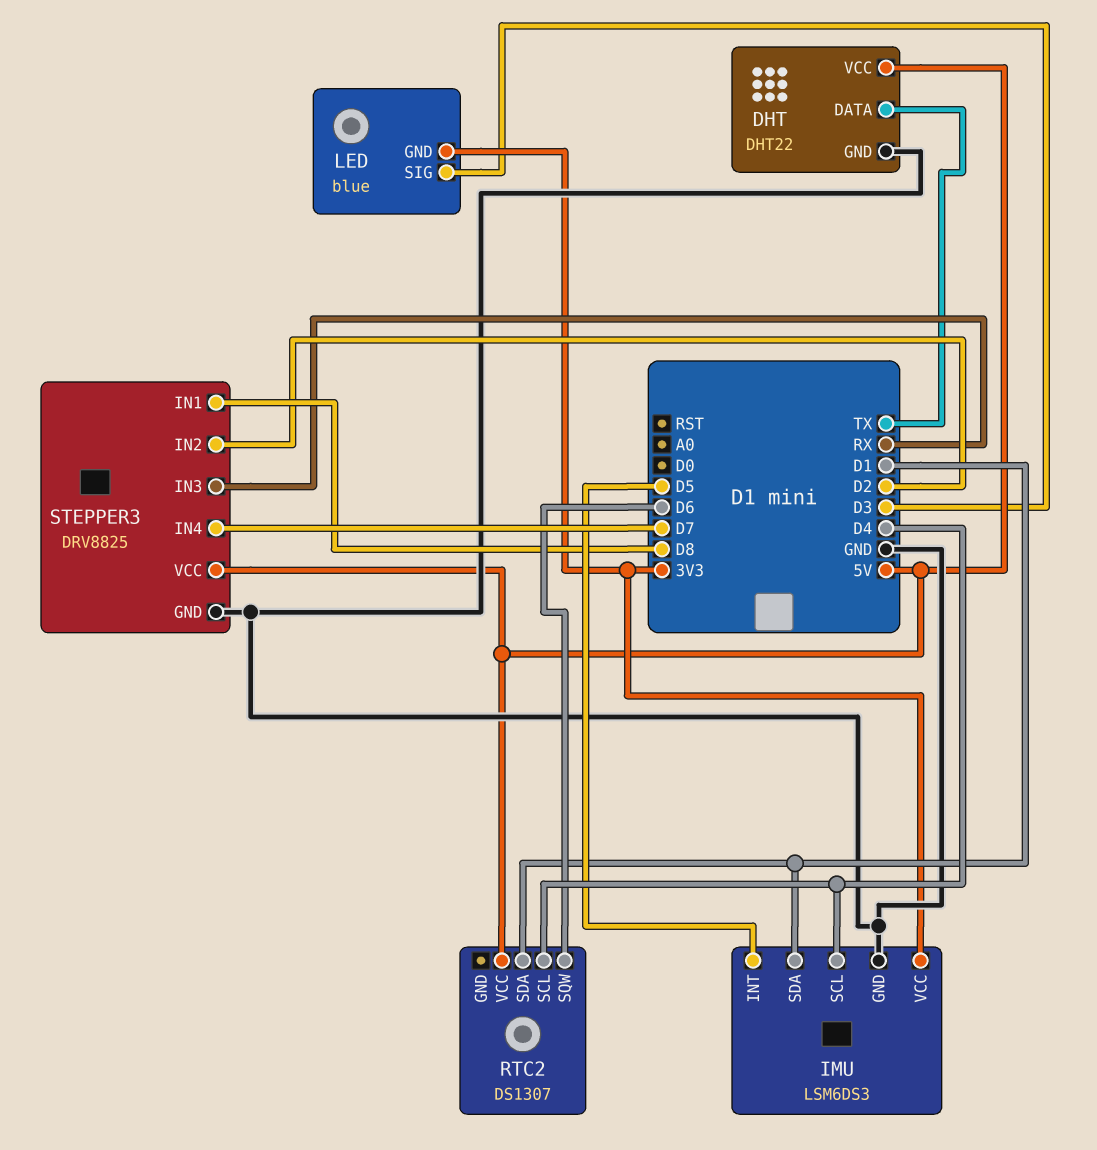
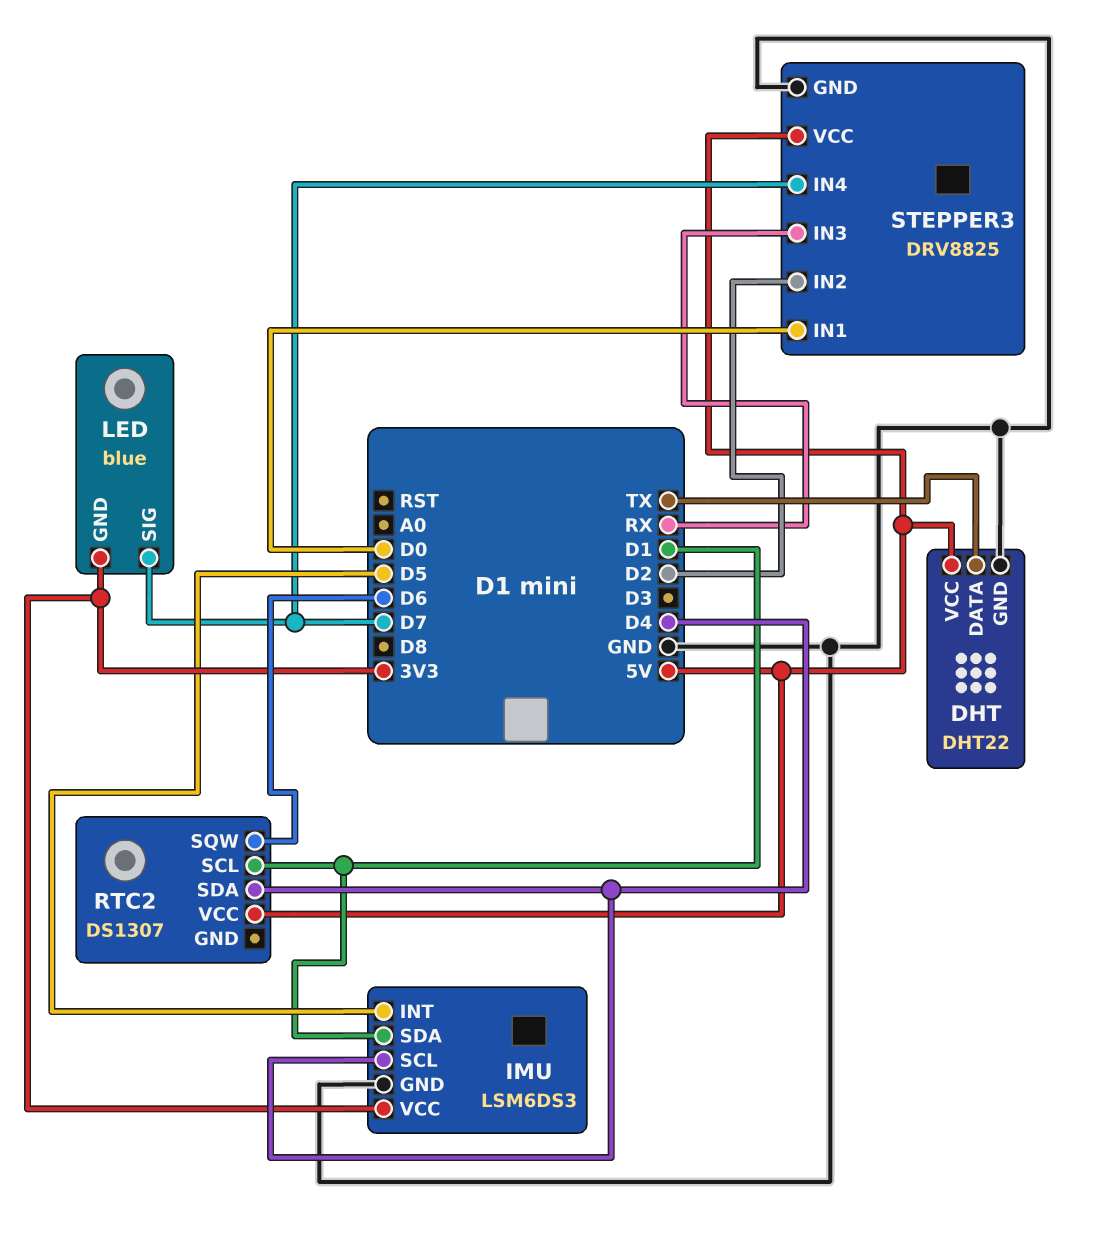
LED pin SIG: D3 -> D7
RTC2 pin SCL: D4 -> D1
RTC2 pin SDA: D1 -> D4
STEPPER3 pin IN1: D8 -> D0

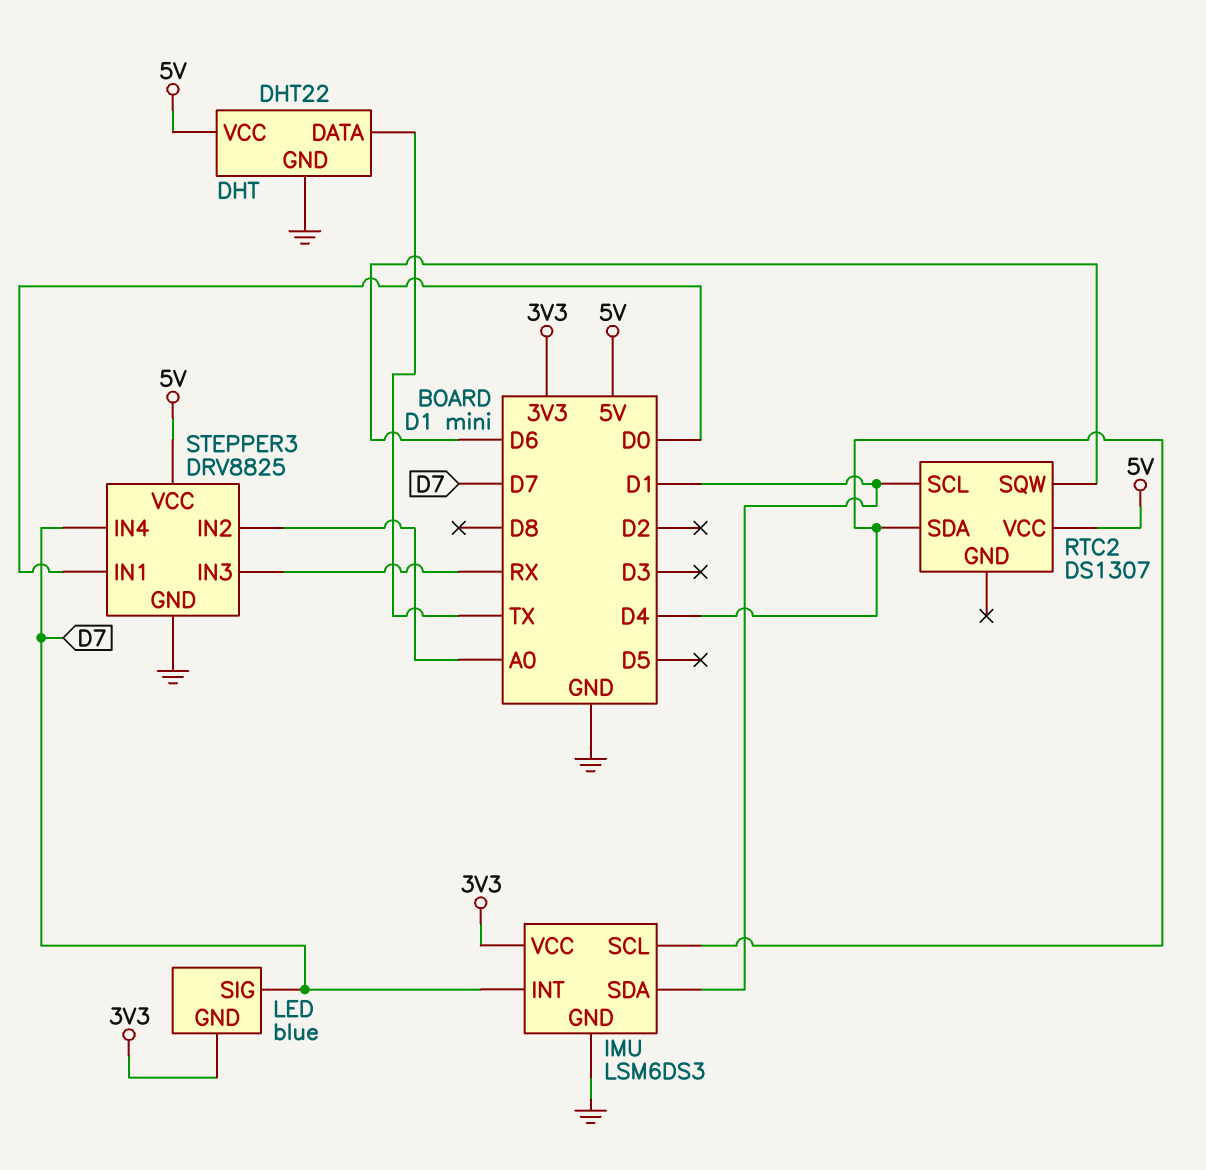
IMU pin INT: D5 -> D7
STEPPER3 pin IN2: D2 -> A0

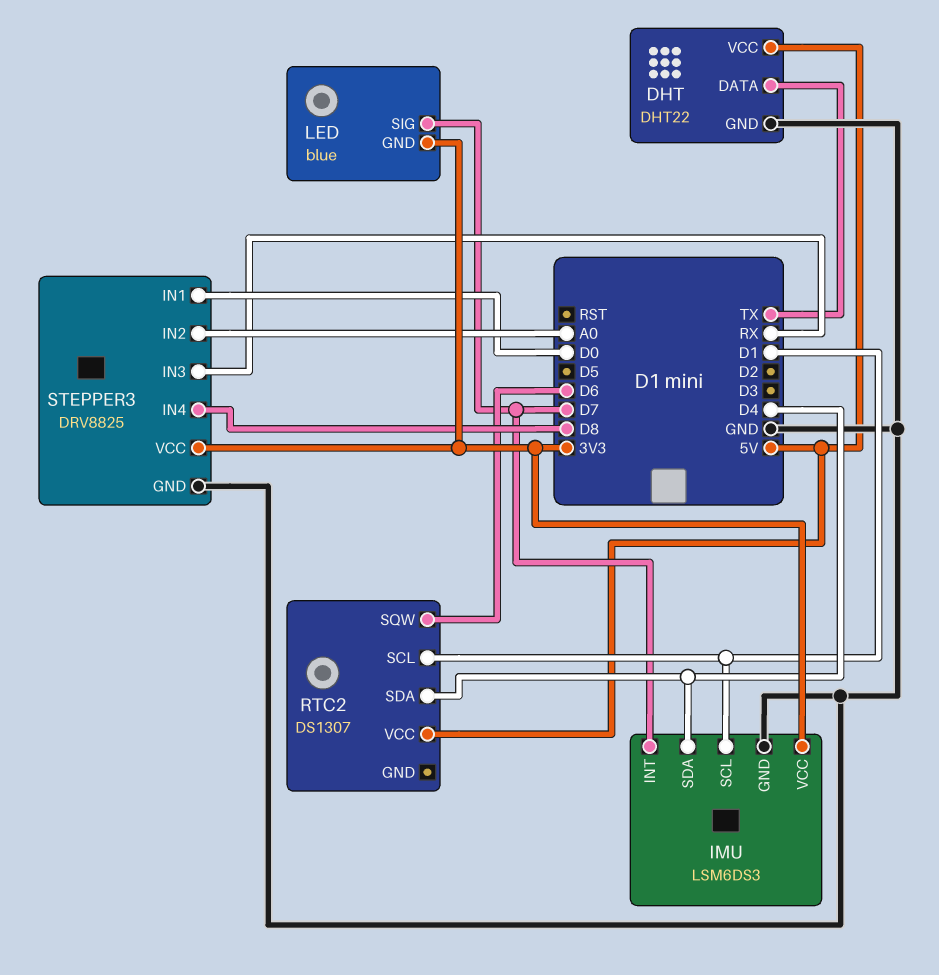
IMU pin SCL: D4 -> D1
IMU pin SDA: D1 -> D4
STEPPER3 pin IN4: D7 -> D8
STEPPER3 pin VCC: 5V -> 3V3

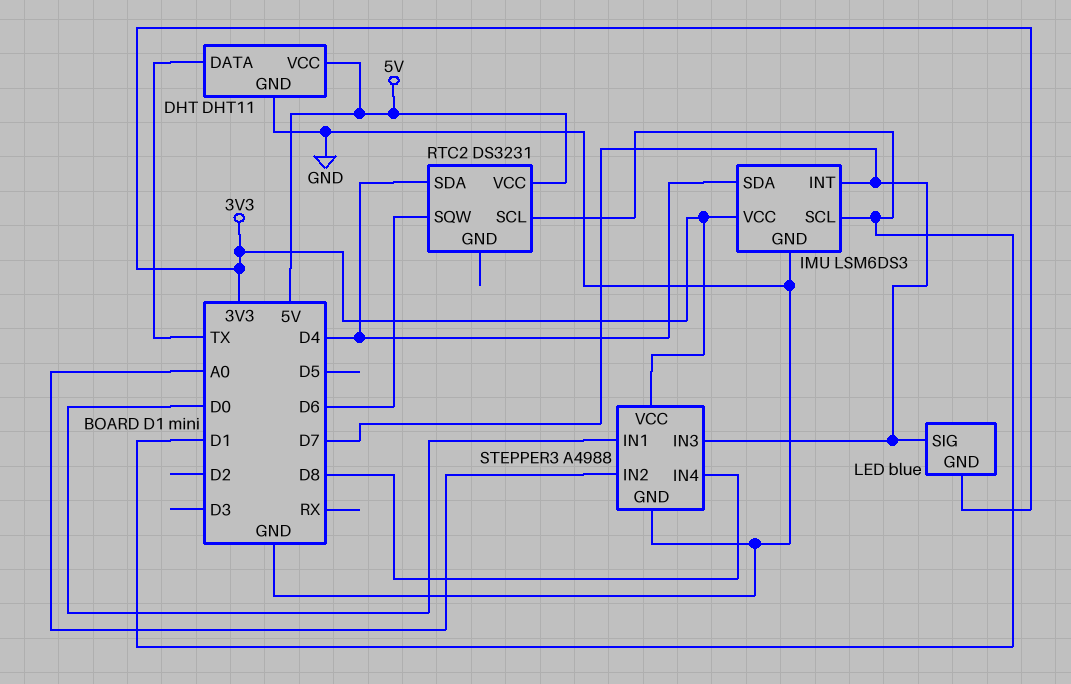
DHT: DHT22 -> DHT11
RTC2: DS1307 -> DS3231
STEPPER3: DRV8825 -> A4988
STEPPER3 pin IN3: RX -> D7

